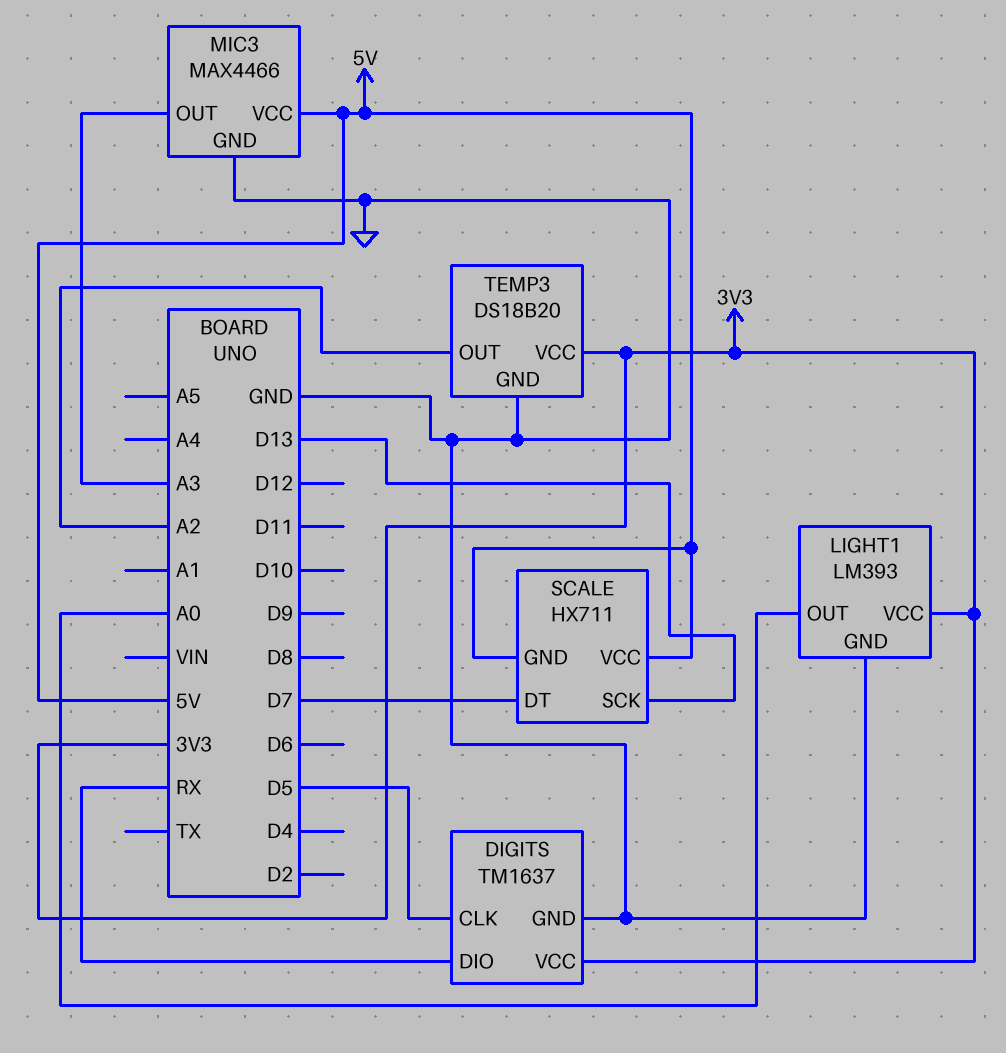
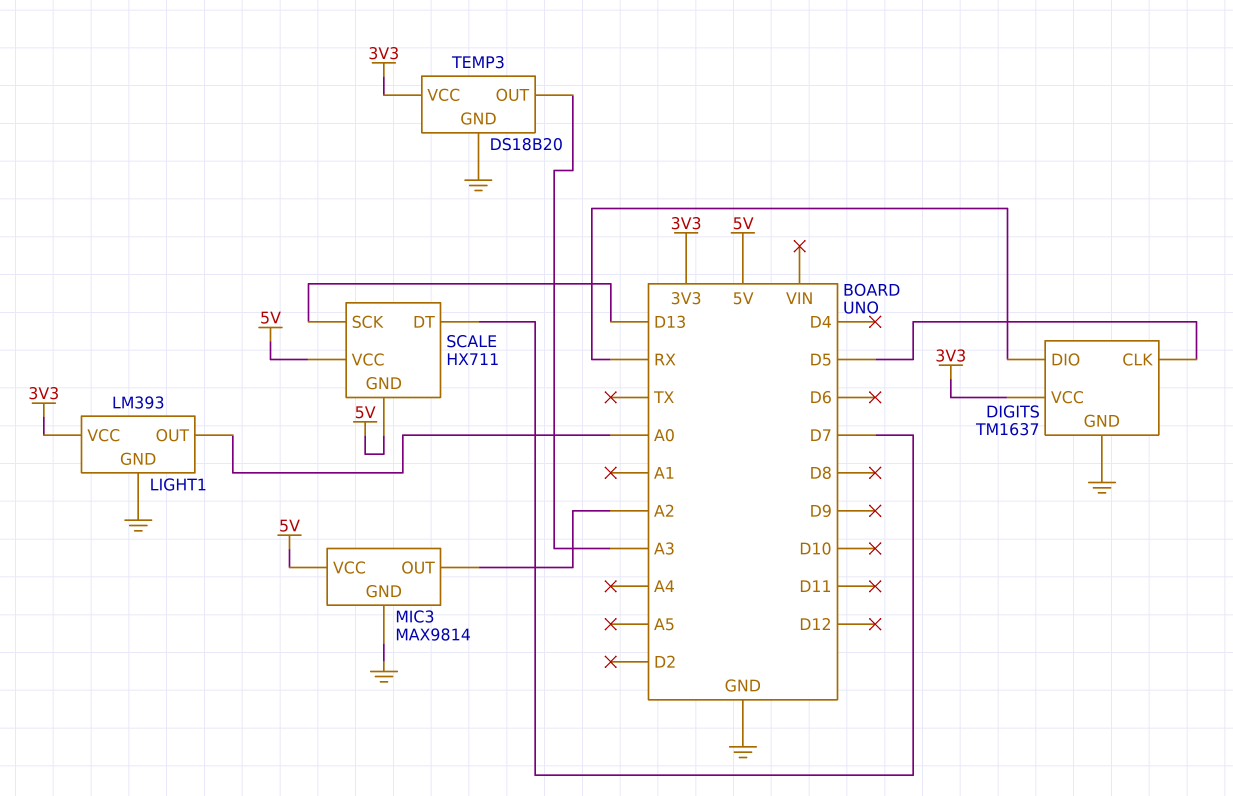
MIC3: MAX4466 -> MAX9814
MIC3 pin OUT: A3 -> A2
TEMP3 pin OUT: A2 -> A3

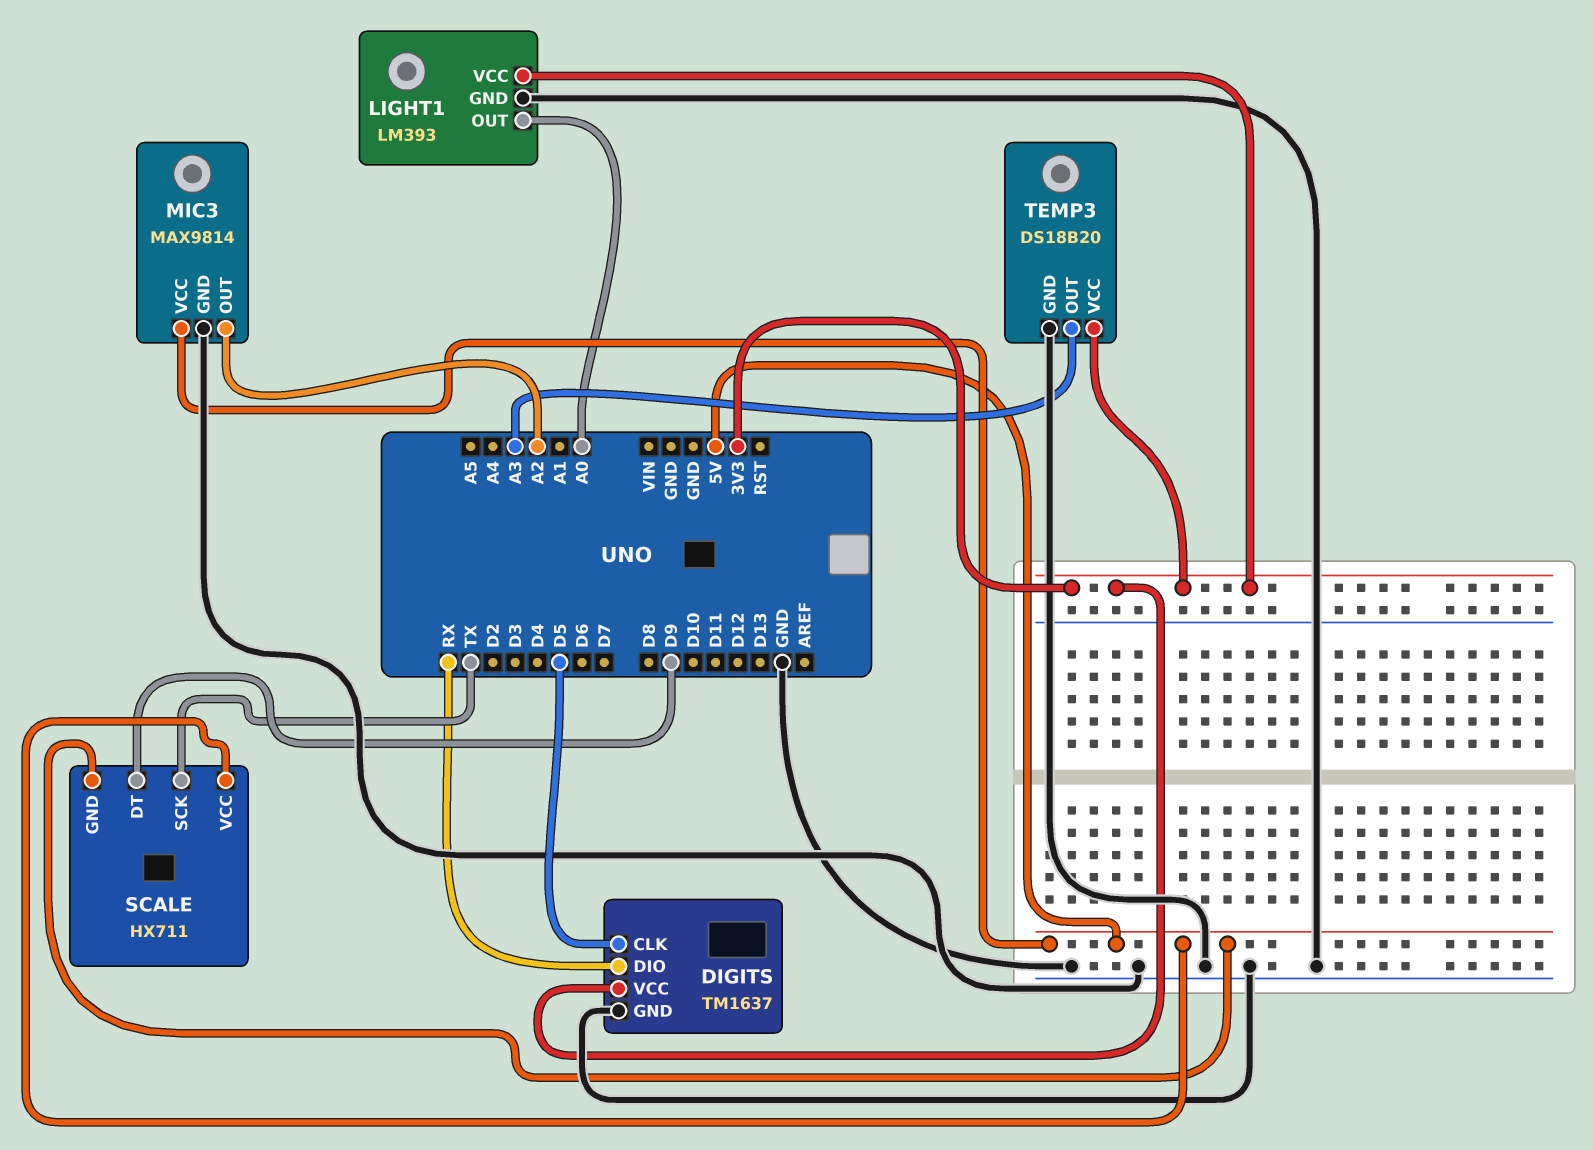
SCALE pin DT: D7 -> D9
SCALE pin SCK: D13 -> TX

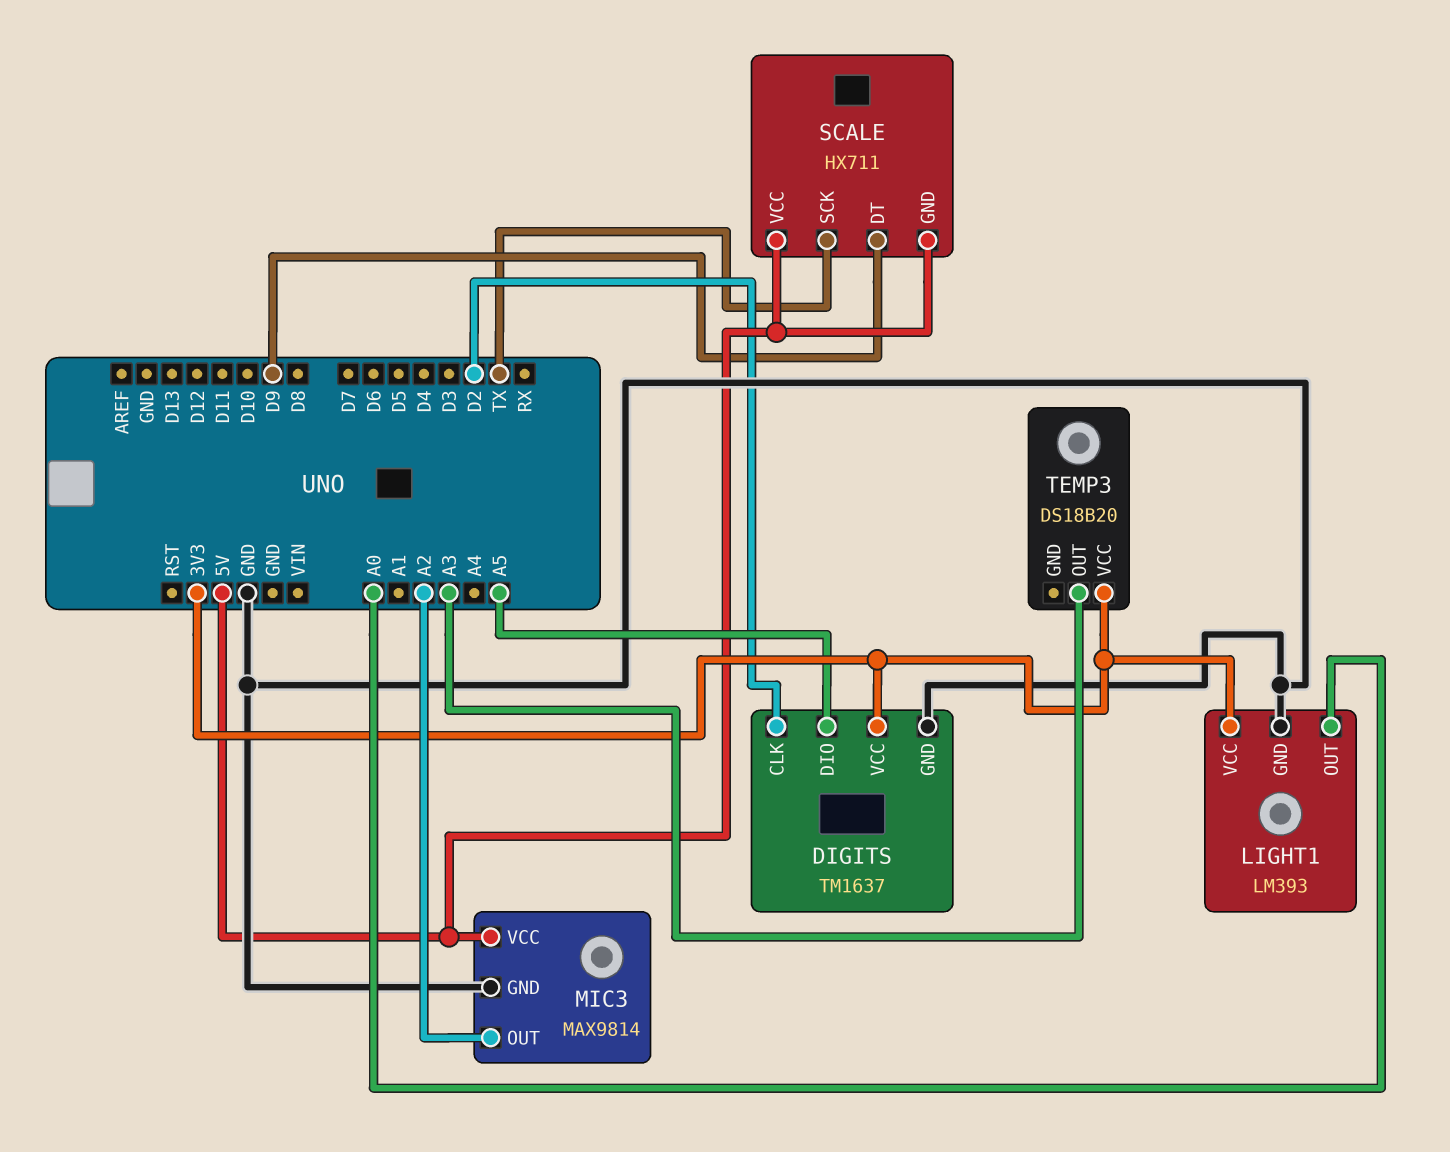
DIGITS pin CLK: D5 -> D2
DIGITS pin DIO: RX -> A5
TEMP3 pin GND: GND -> none

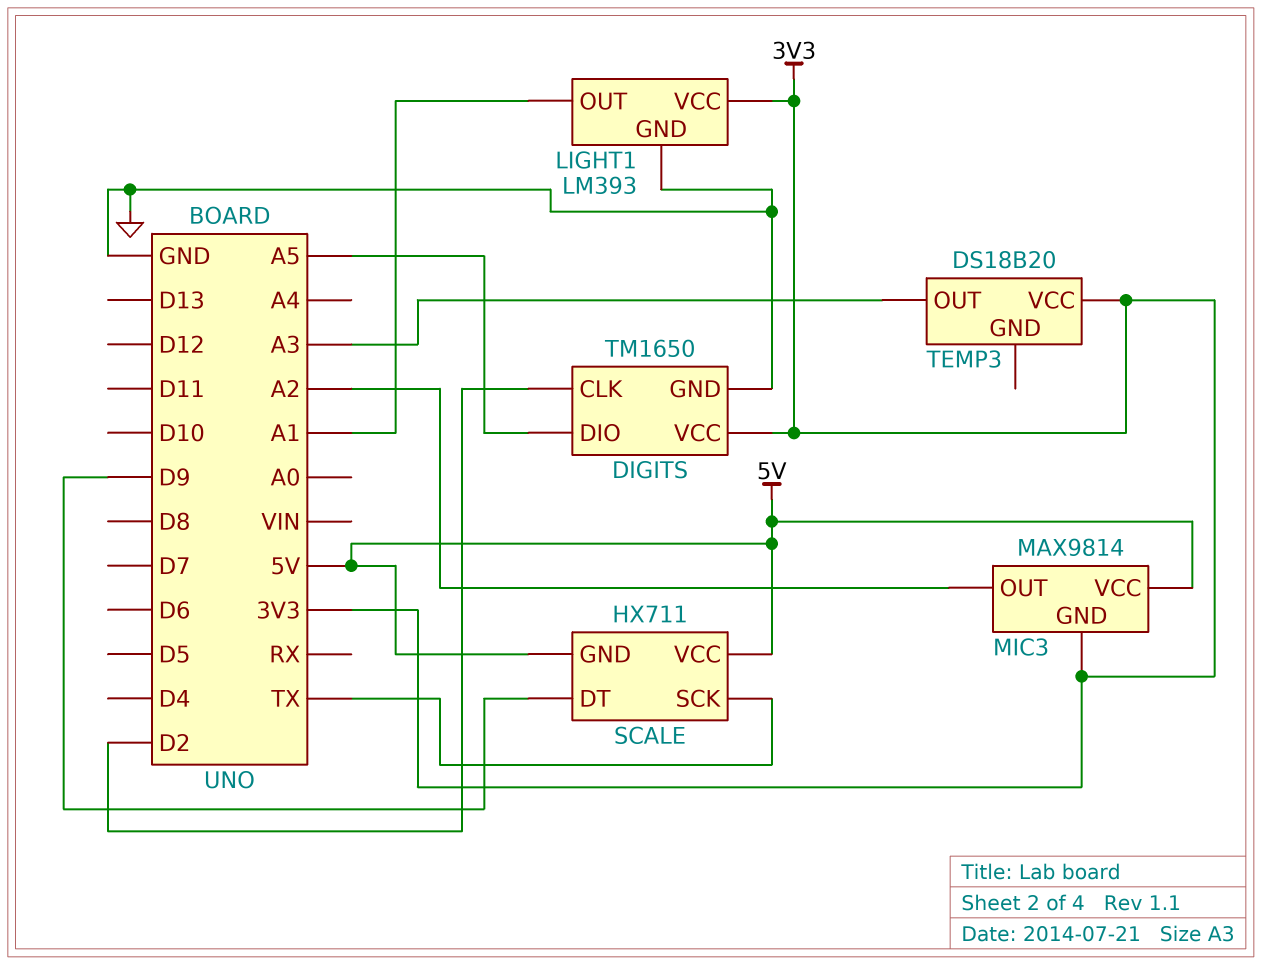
DIGITS: TM1637 -> TM1650
LIGHT1 pin OUT: A0 -> A1
MIC3 pin GND: GND -> 3V3

